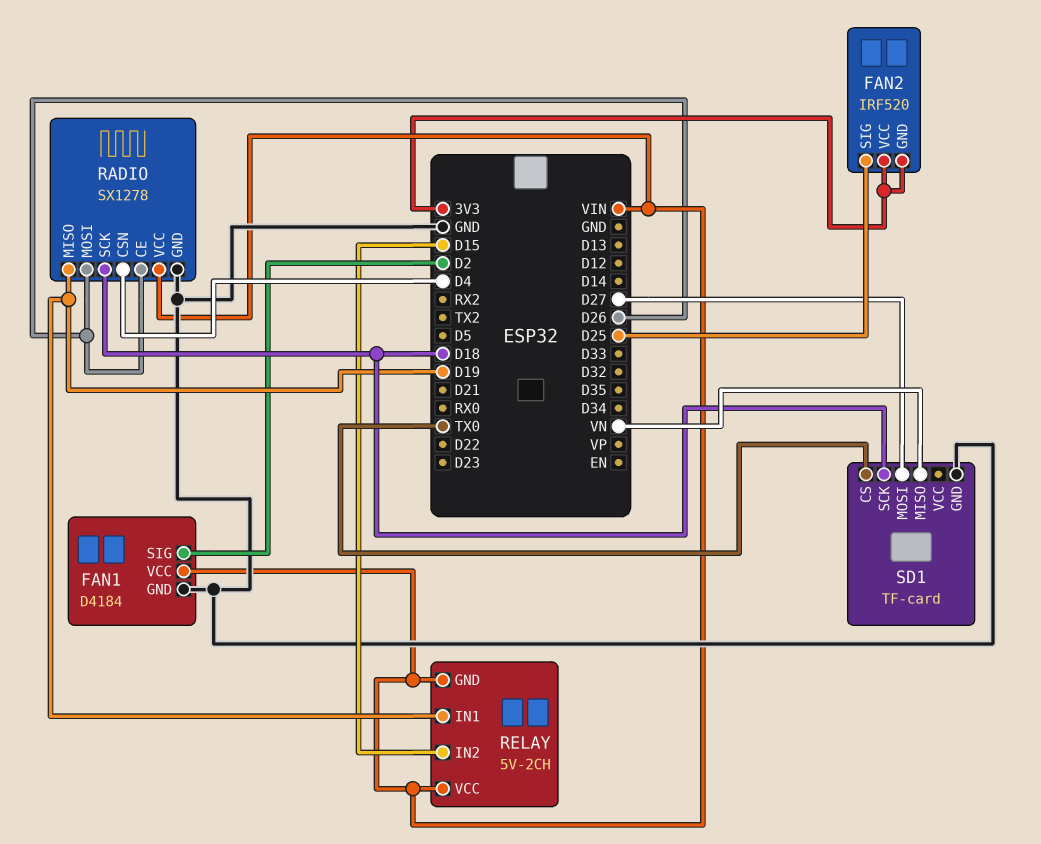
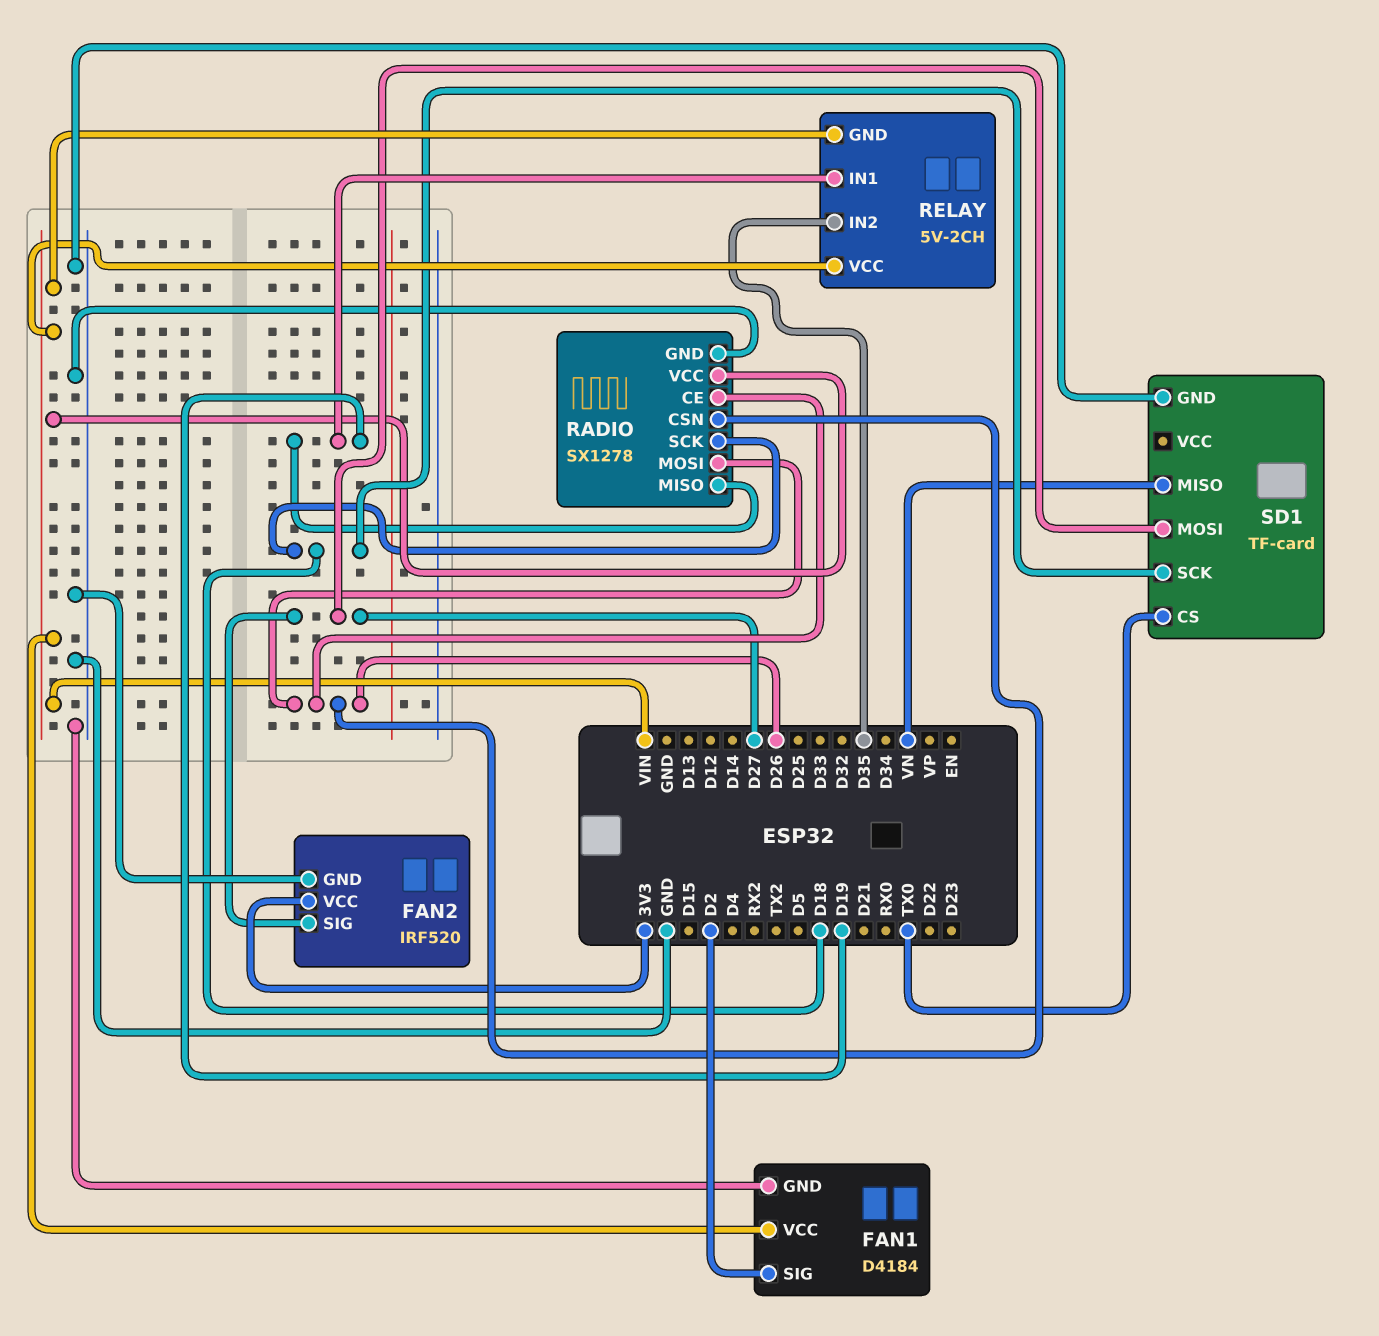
FAN2 pin GND: 3V3 -> GND
FAN2 pin SIG: D25 -> D27
RADIO pin CSN: D4 -> D26
RELAY pin IN2: D15 -> D35

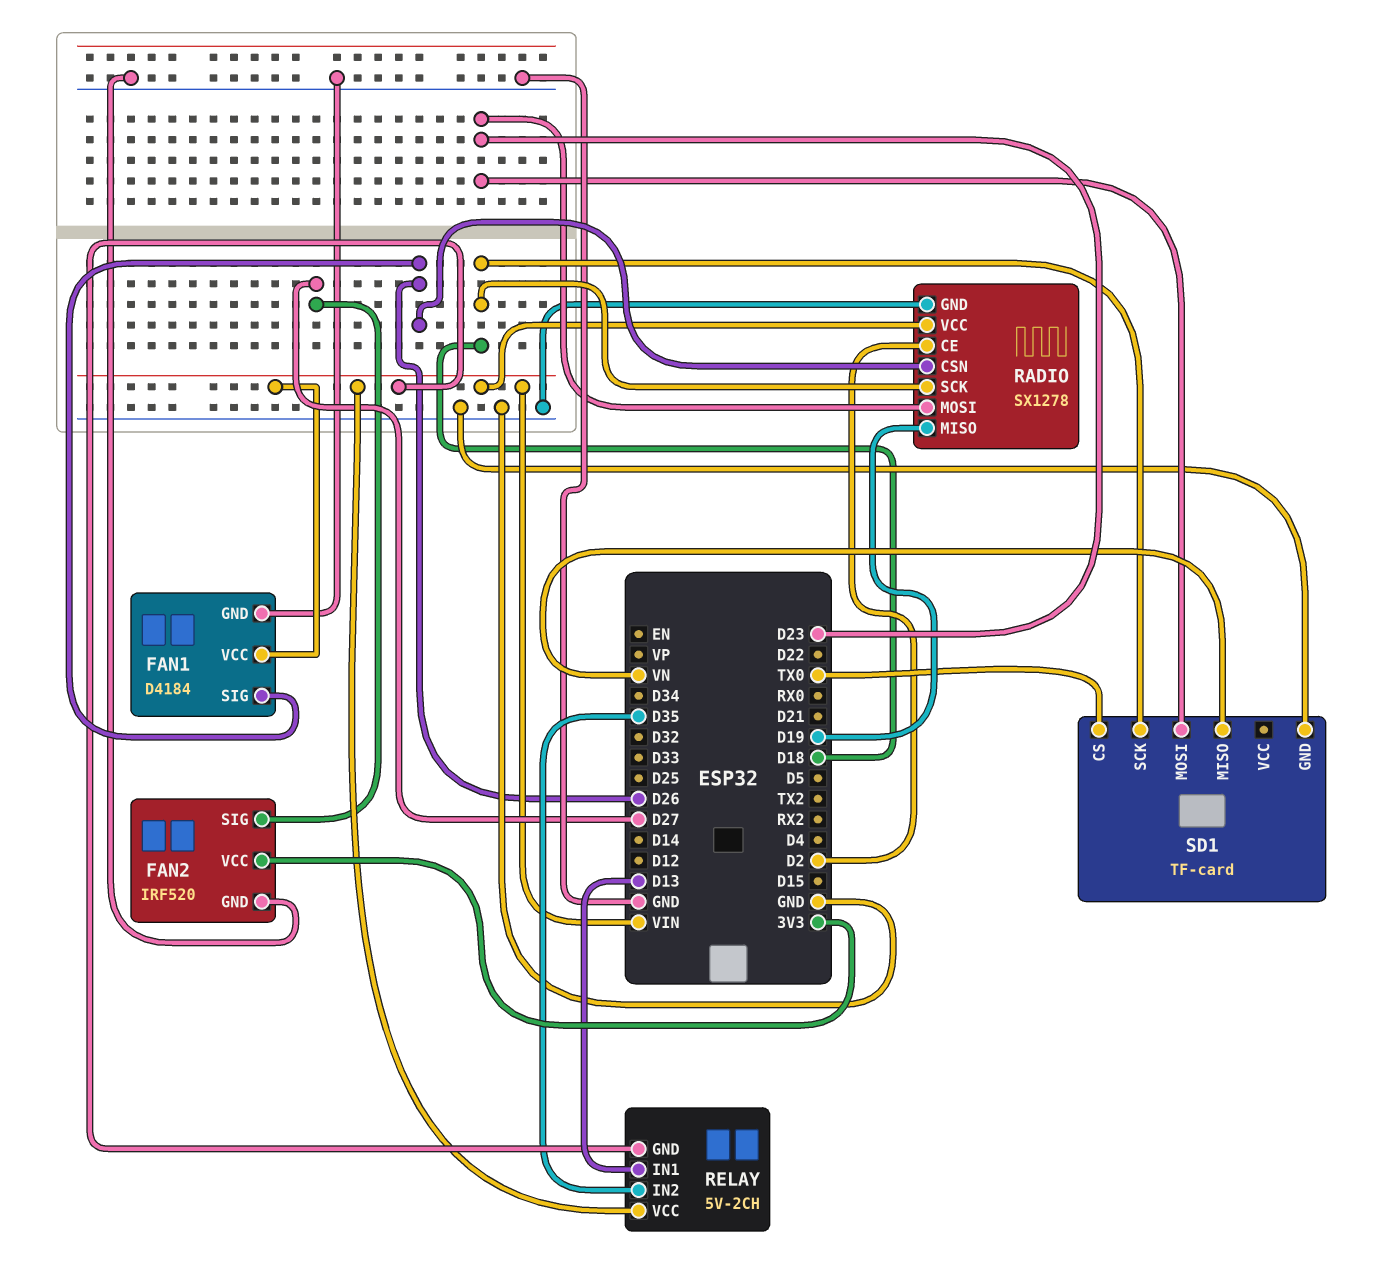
FAN1 pin SIG: D2 -> D26
RADIO pin CE: D26 -> D2
RADIO pin MOSI: D26 -> D23
RELAY pin IN1: D19 -> D13
SD1 pin MOSI: D27 -> D23

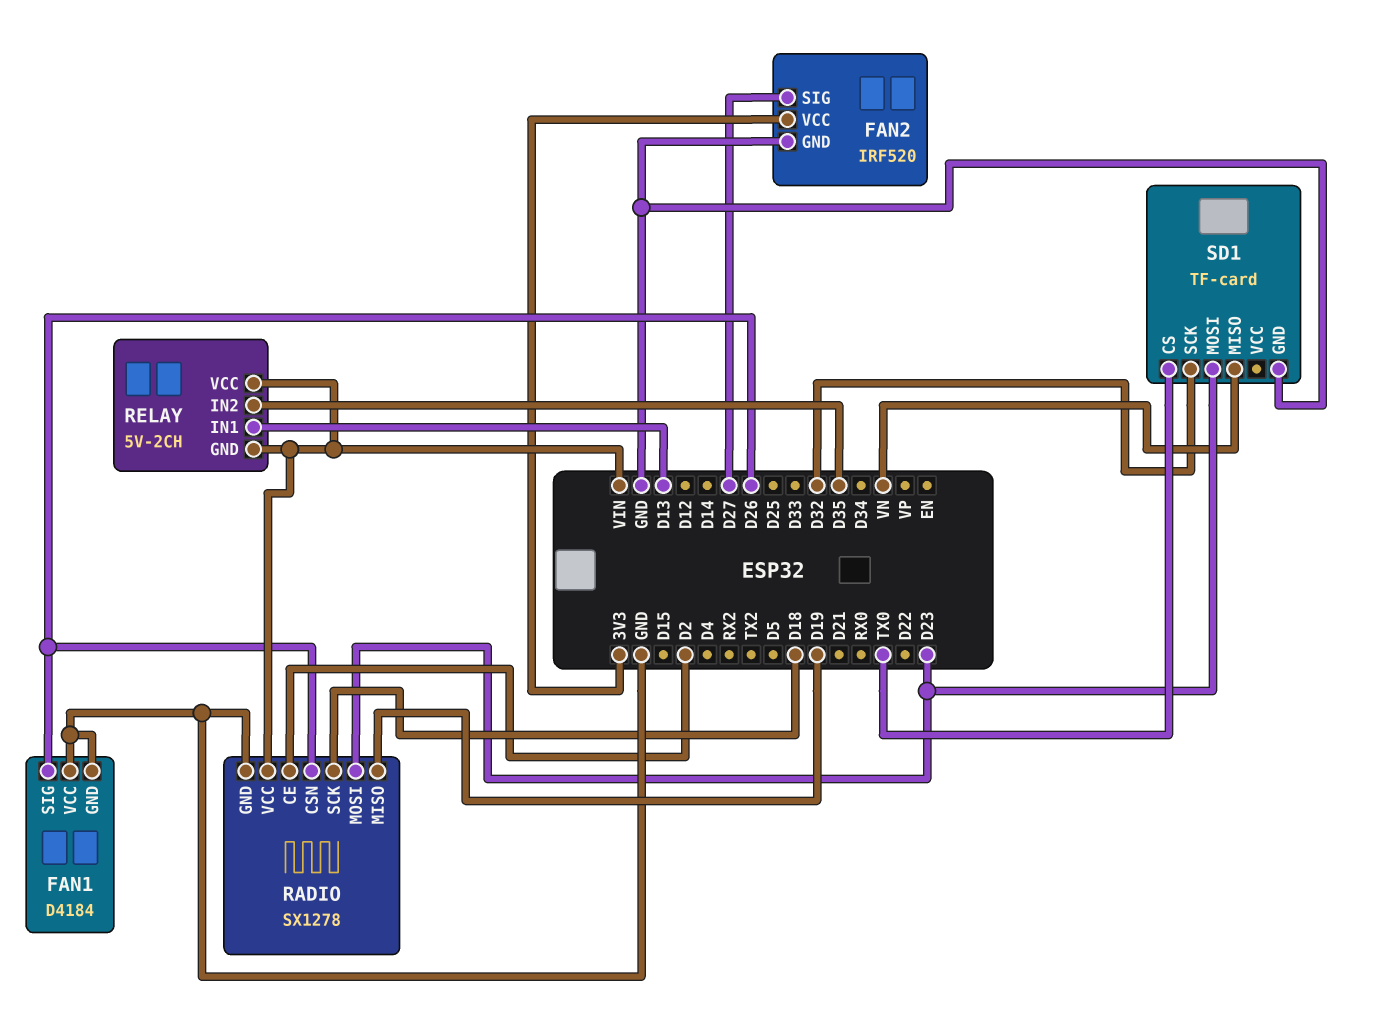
FAN1 pin VCC: VIN -> GND
SD1 pin SCK: D18 -> D32

